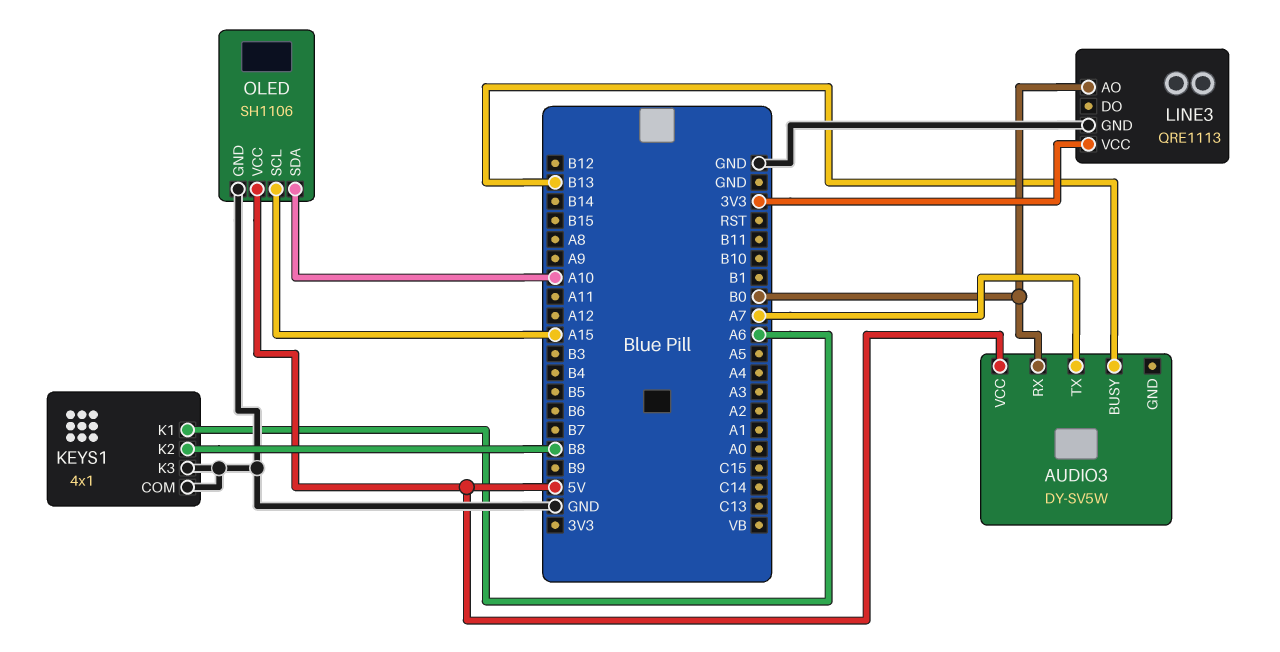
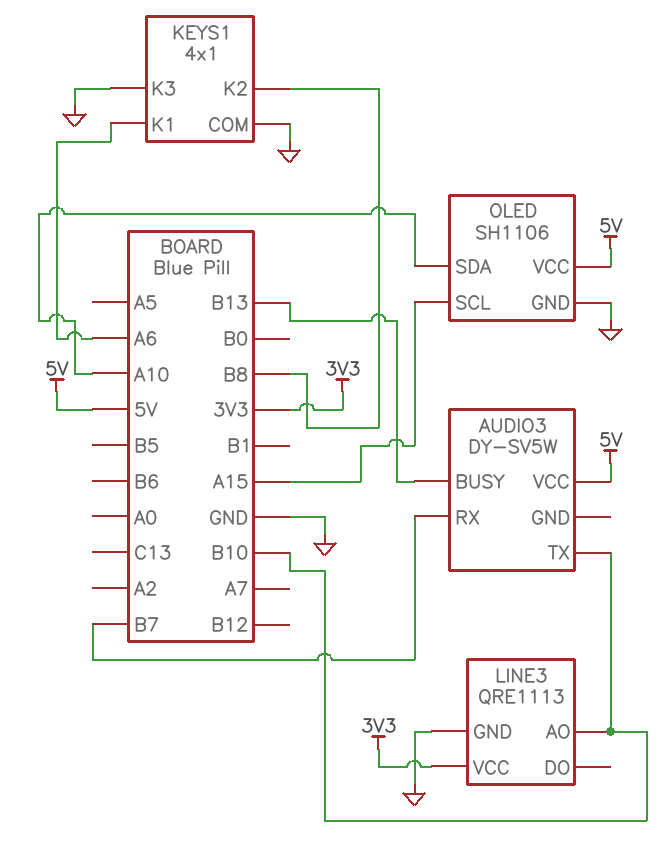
AUDIO3 pin RX: B0 -> B7
AUDIO3 pin TX: A7 -> B10
LINE3 pin AO: B0 -> B10

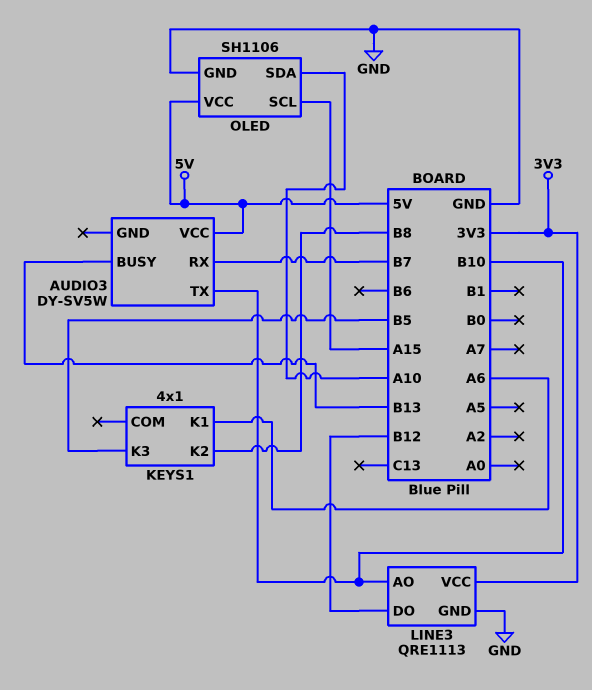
KEYS1 pin COM: GND -> none
KEYS1 pin K3: GND -> B5
LINE3 pin DO: none -> B12

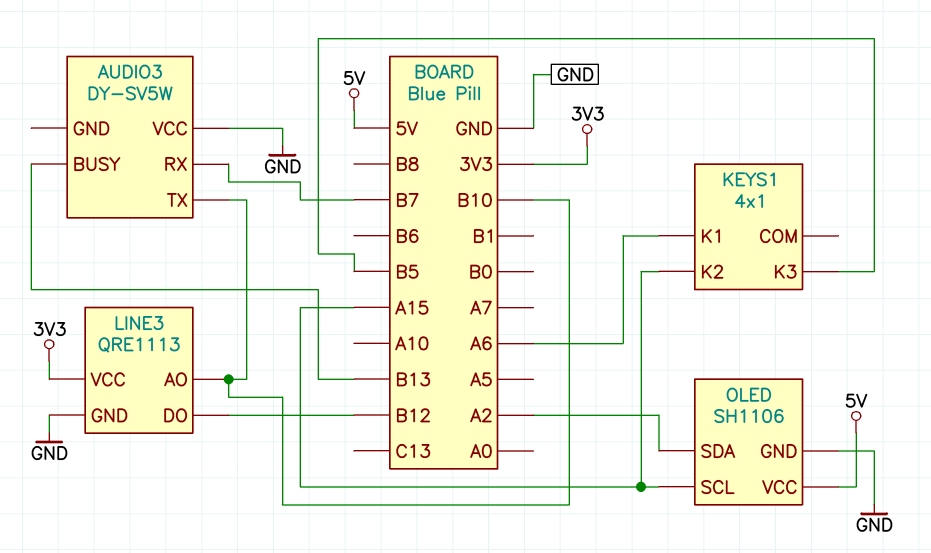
AUDIO3 pin VCC: 5V -> GND
KEYS1 pin K2: B8 -> A15
OLED pin SDA: A10 -> A2

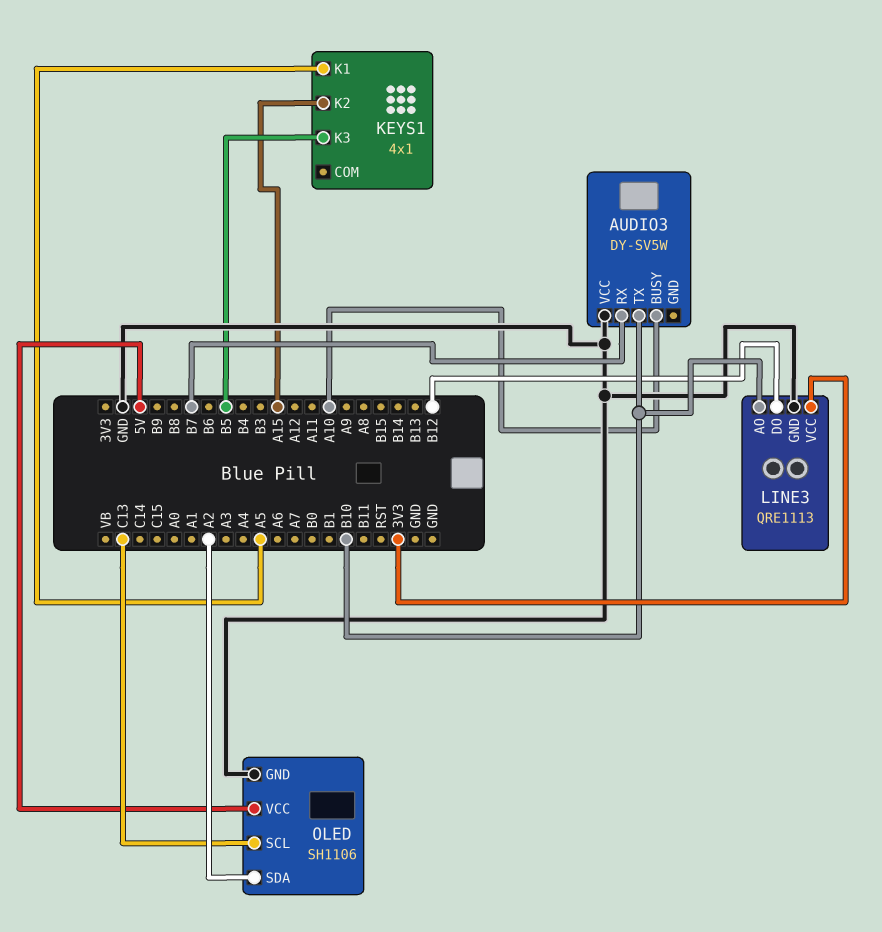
AUDIO3 pin BUSY: B13 -> A10
KEYS1 pin K1: A6 -> A5
OLED pin SCL: A15 -> C13

